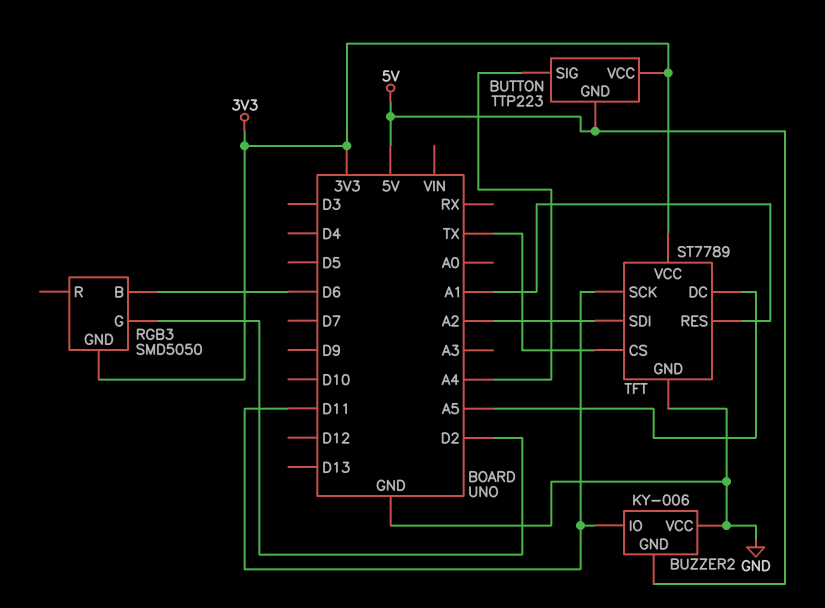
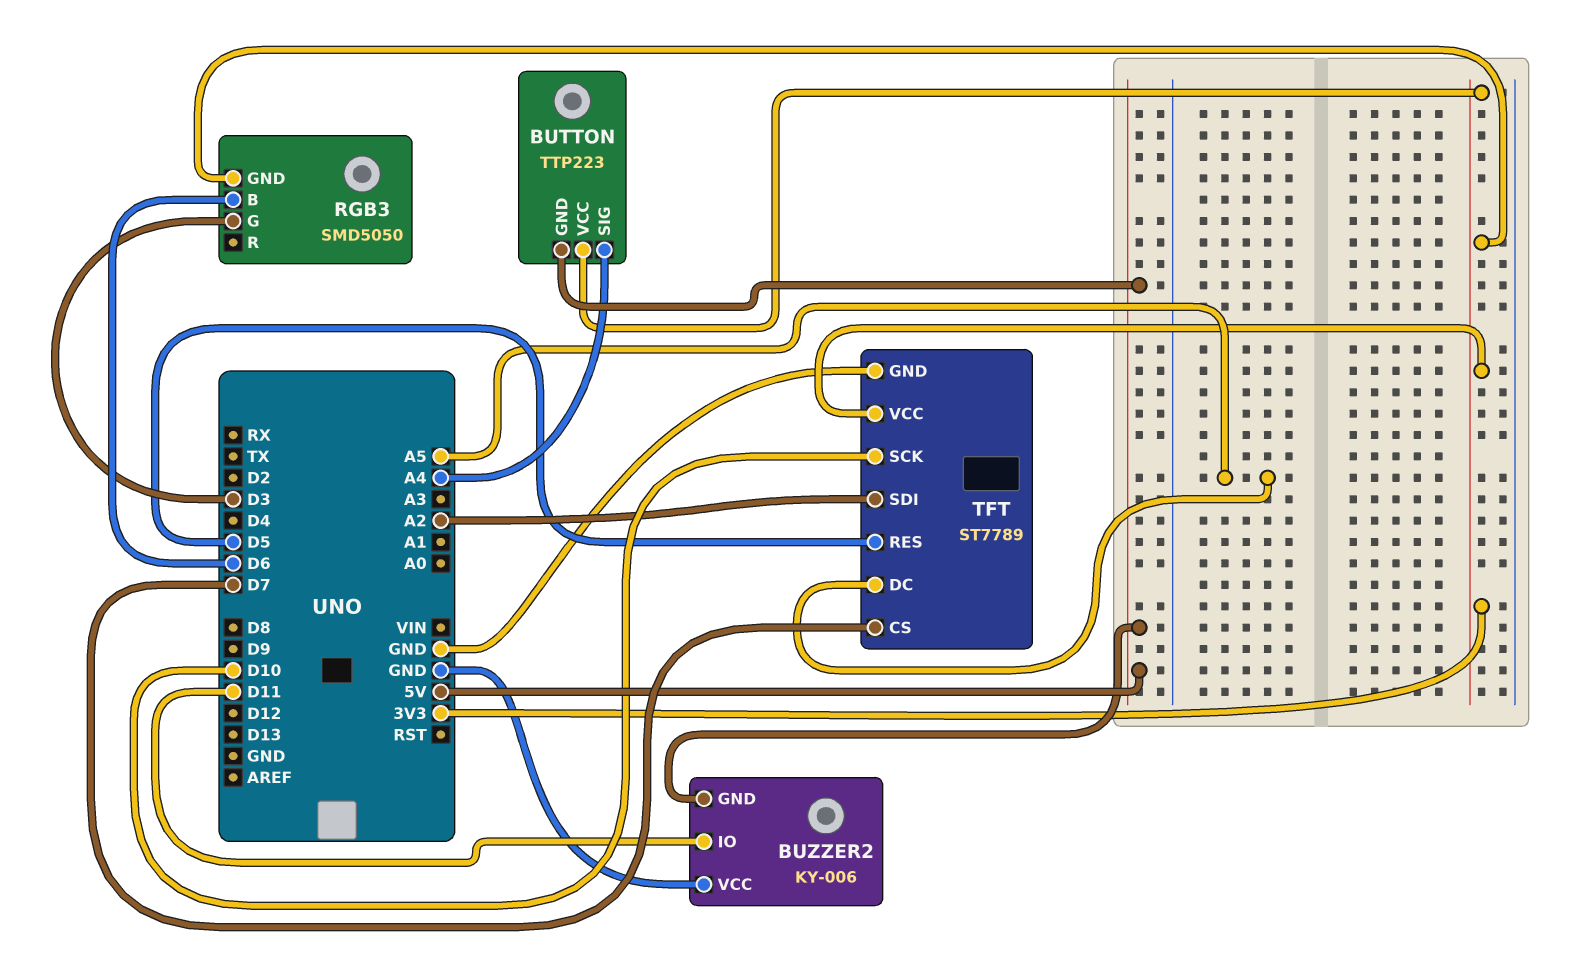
RGB3 pin G: D2 -> D3
TFT pin CS: TX -> D7
TFT pin RES: A1 -> D5
TFT pin SCK: D11 -> D10

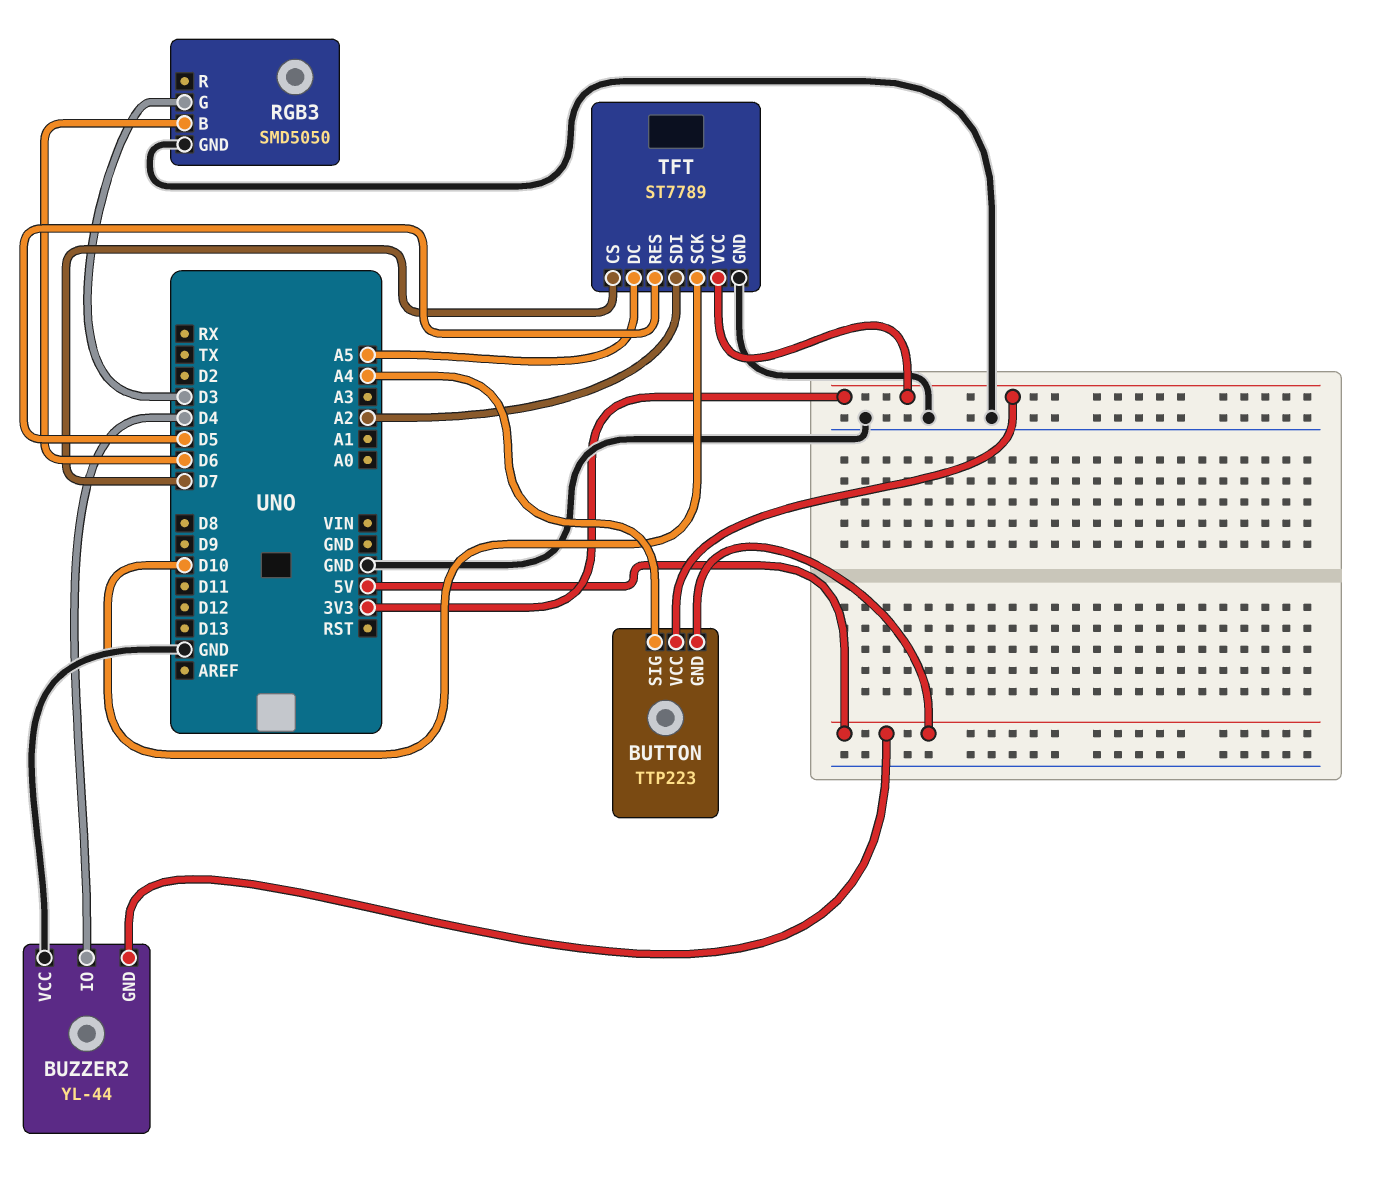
BUZZER2: KY-006 -> YL-44
BUZZER2 pin IO: D11 -> D4
RGB3 pin GND: 3V3 -> GND

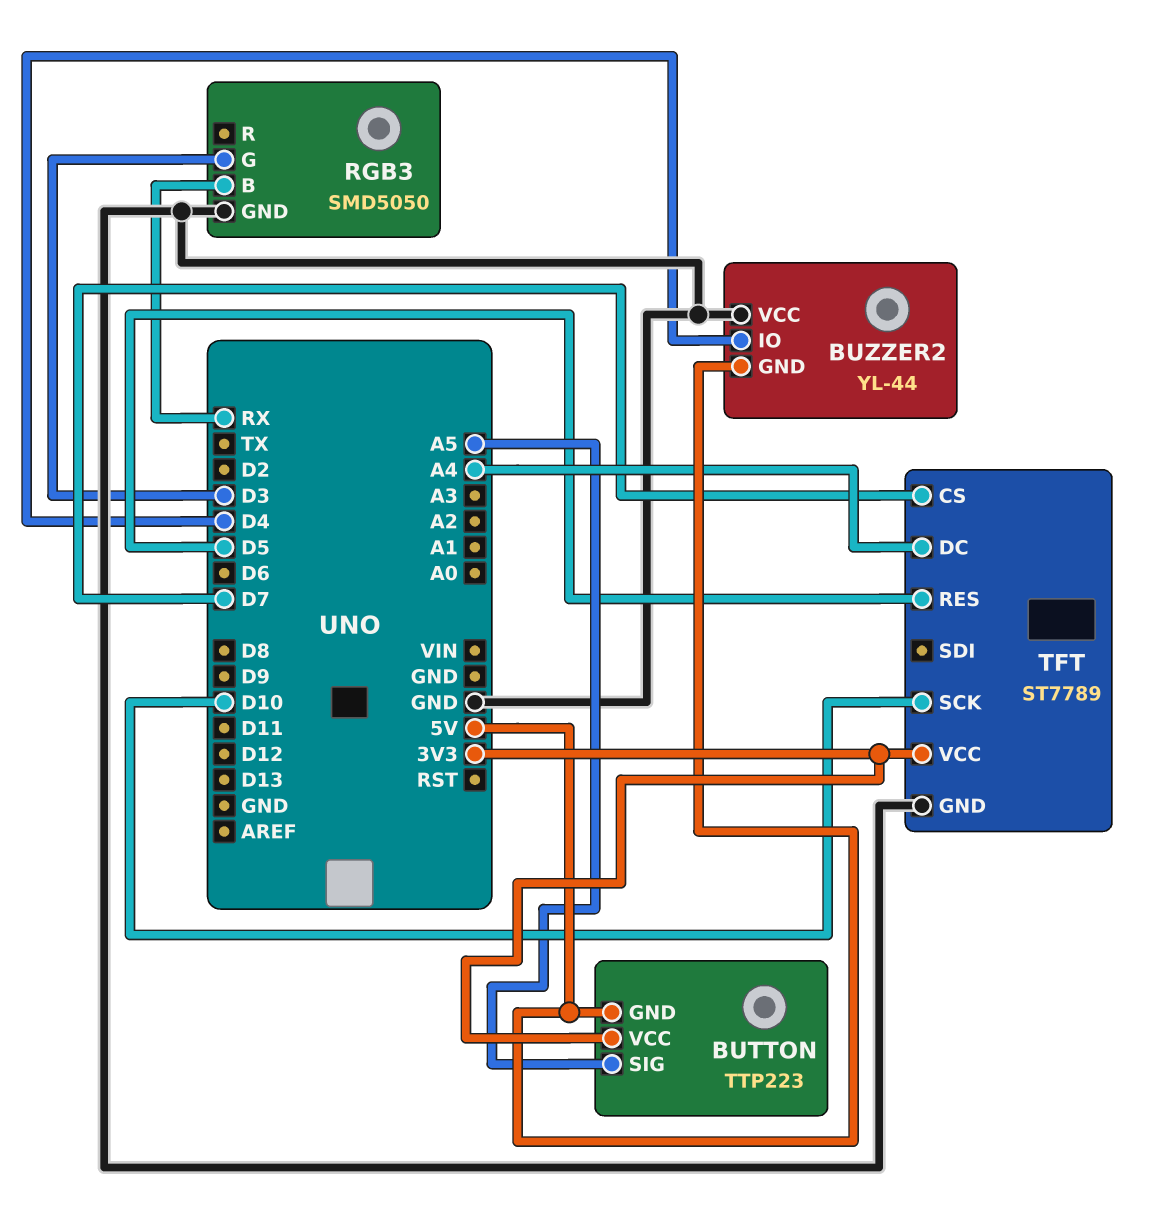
BUTTON pin SIG: A4 -> A5
RGB3 pin B: D6 -> RX
TFT pin DC: A5 -> A4
TFT pin SDI: A2 -> none

